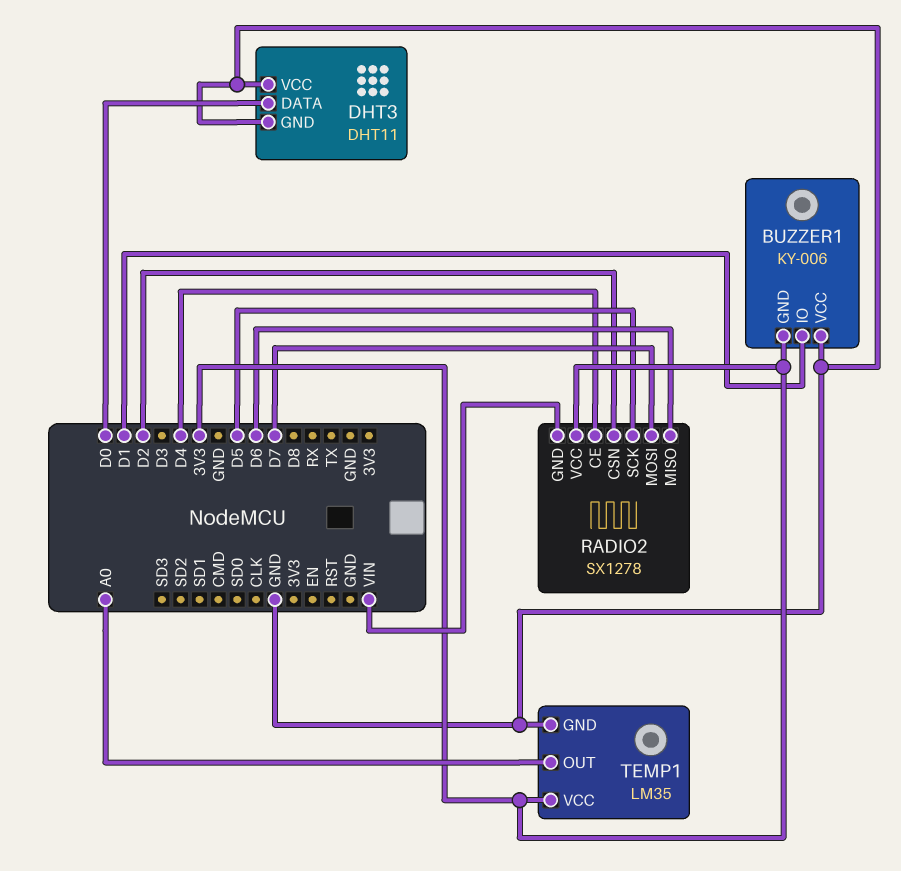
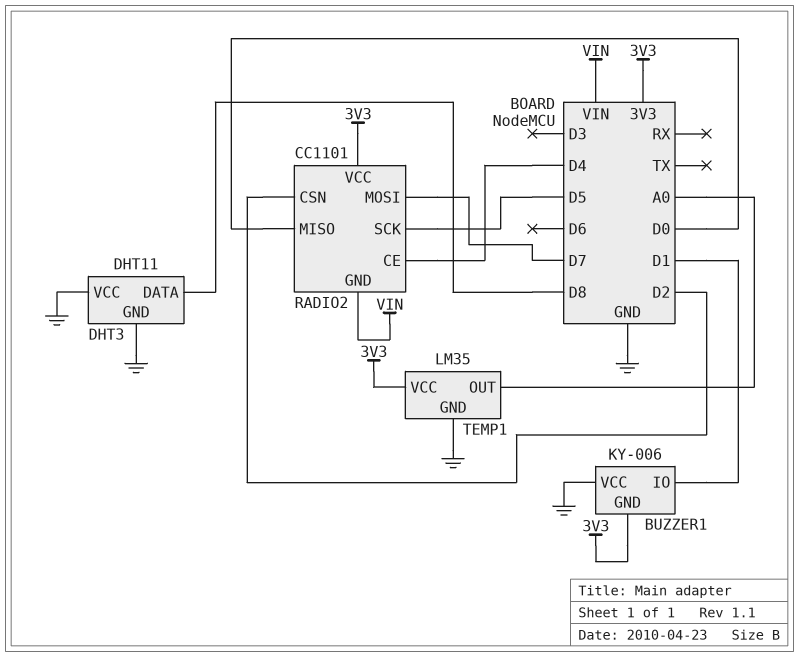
DHT3 pin DATA: D0 -> D8
RADIO2: SX1278 -> CC1101
RADIO2 pin MISO: D6 -> D0

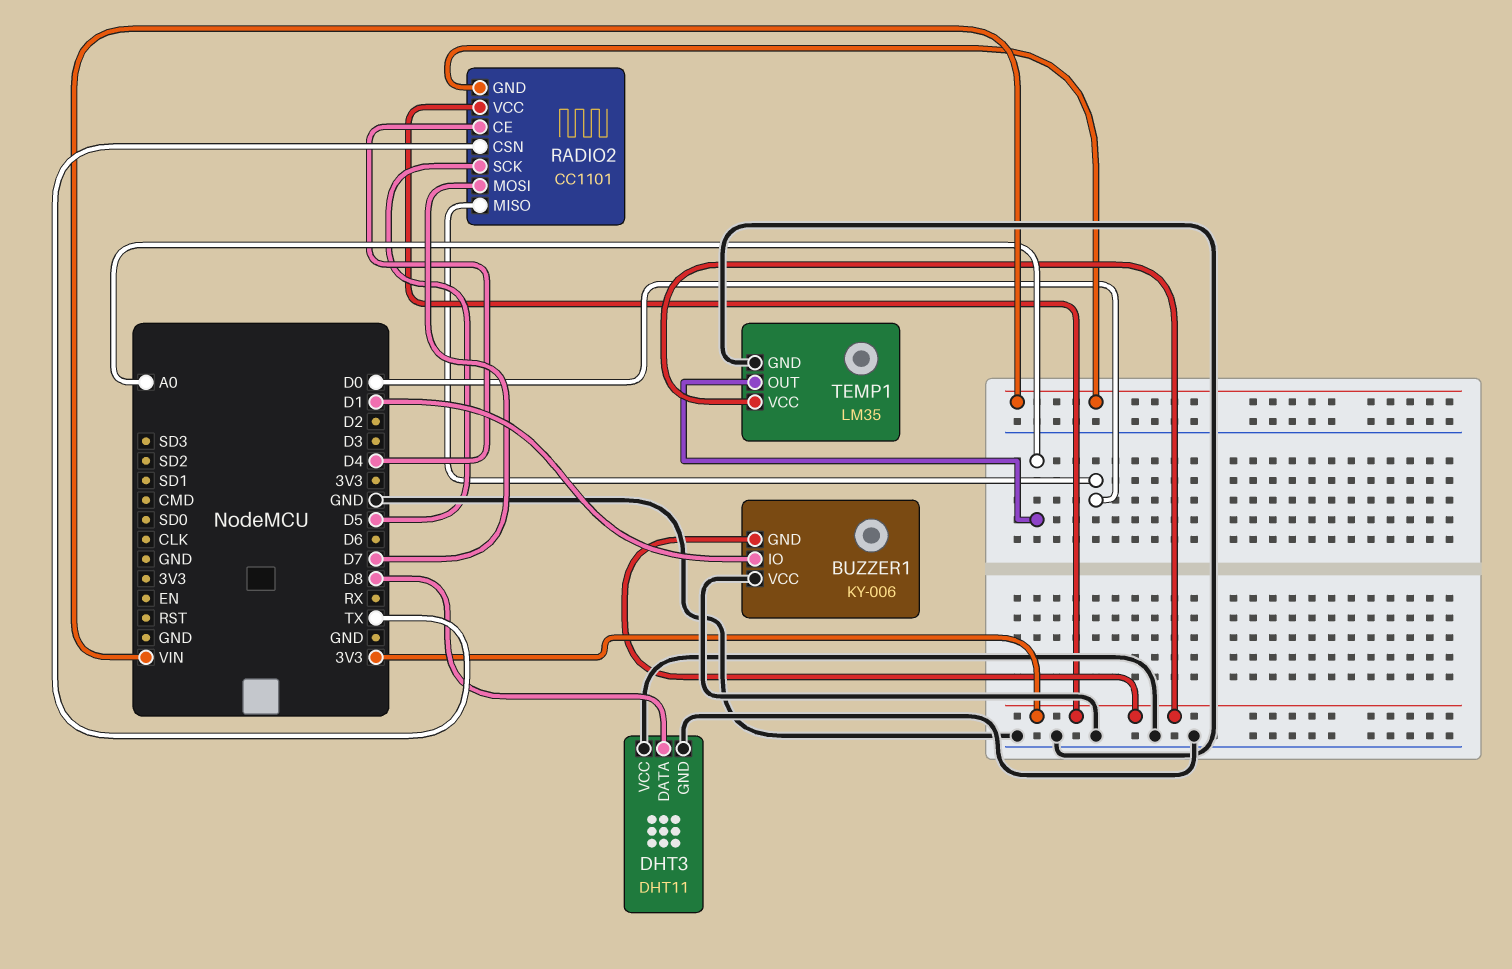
RADIO2 pin CSN: D2 -> TX

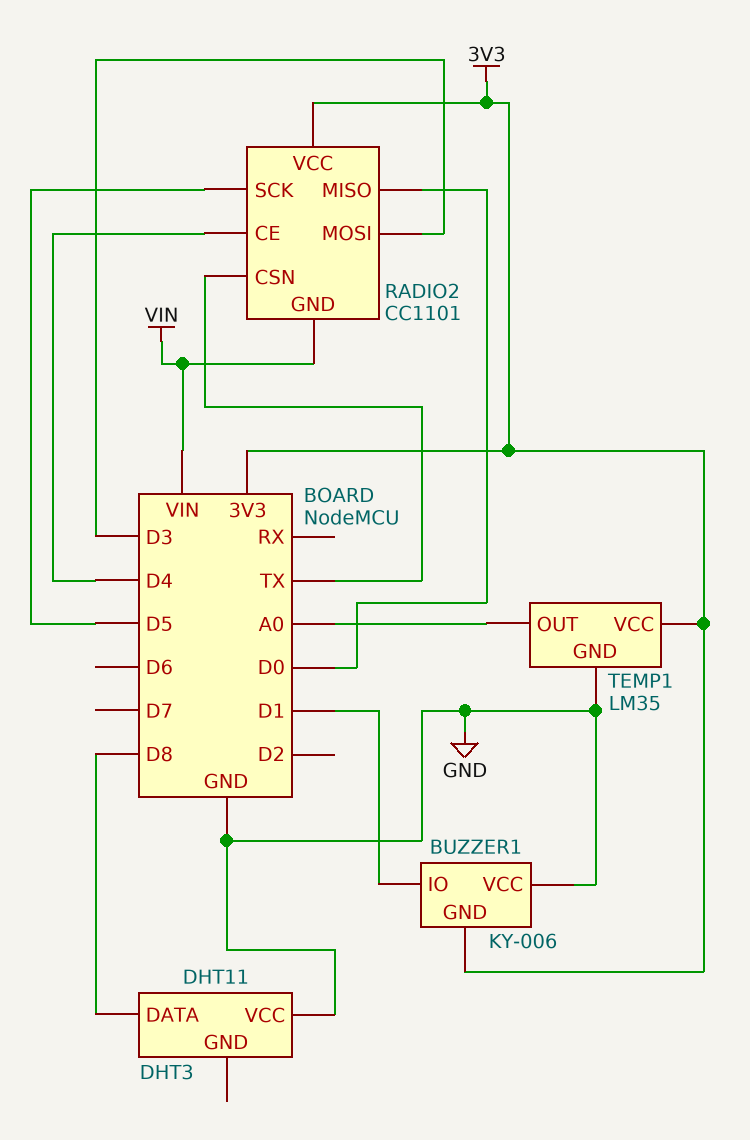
DHT3 pin GND: GND -> none
RADIO2 pin MOSI: D7 -> D3

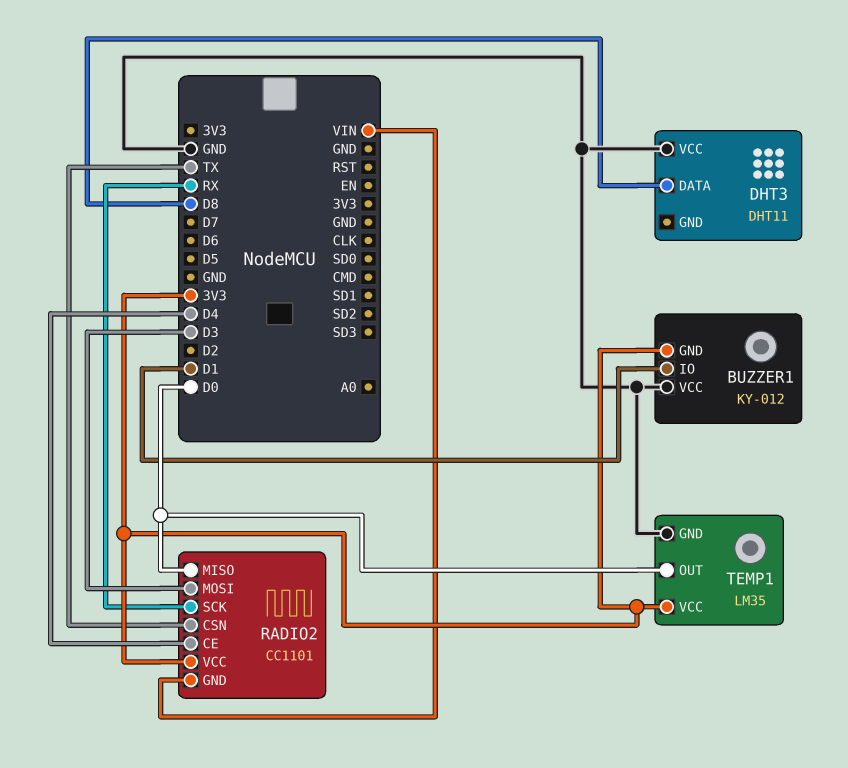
BUZZER1: KY-006 -> KY-012
RADIO2 pin SCK: D5 -> RX
TEMP1 pin OUT: A0 -> D0

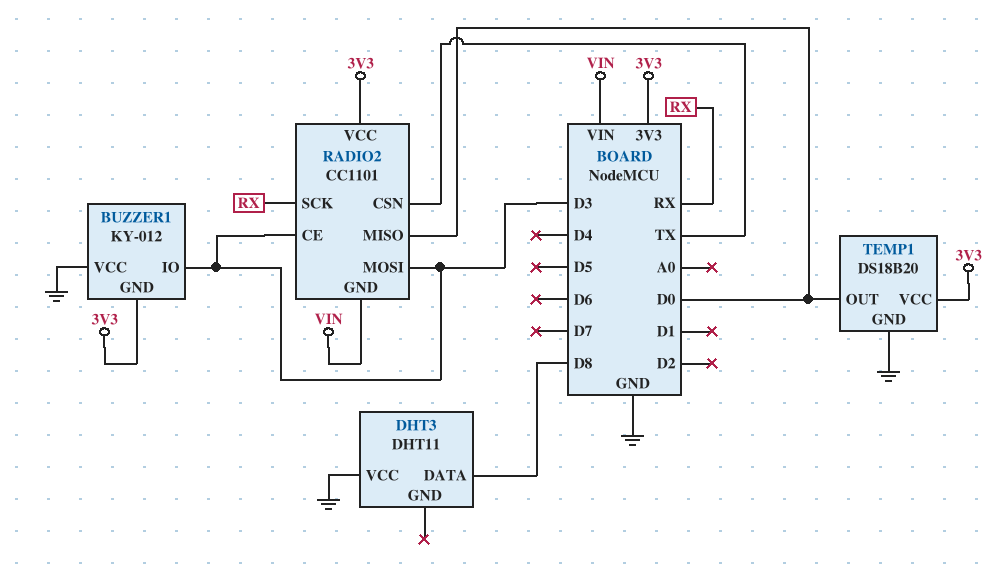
BUZZER1 pin IO: D1 -> D3
RADIO2 pin CE: D4 -> D3
TEMP1: LM35 -> DS18B20

